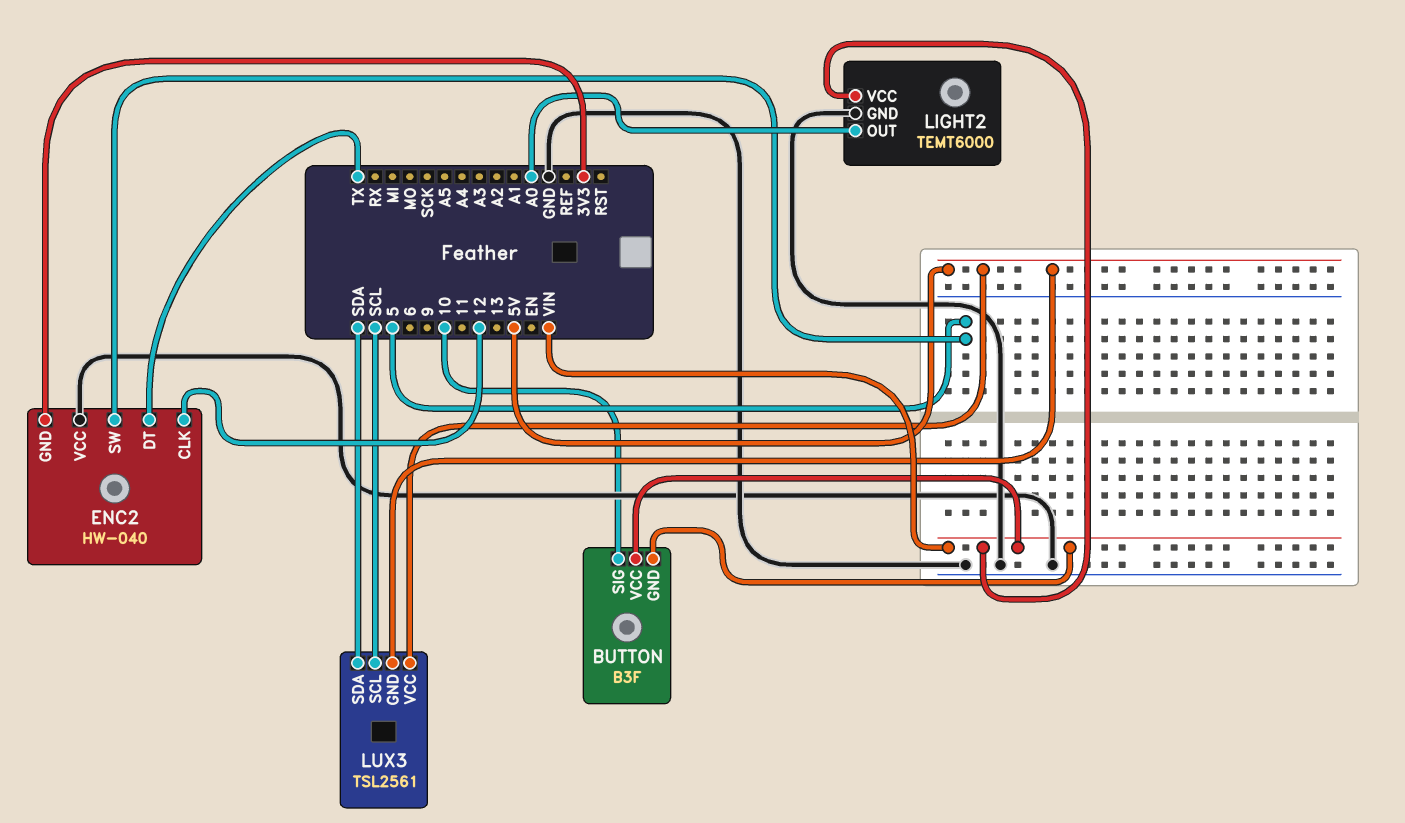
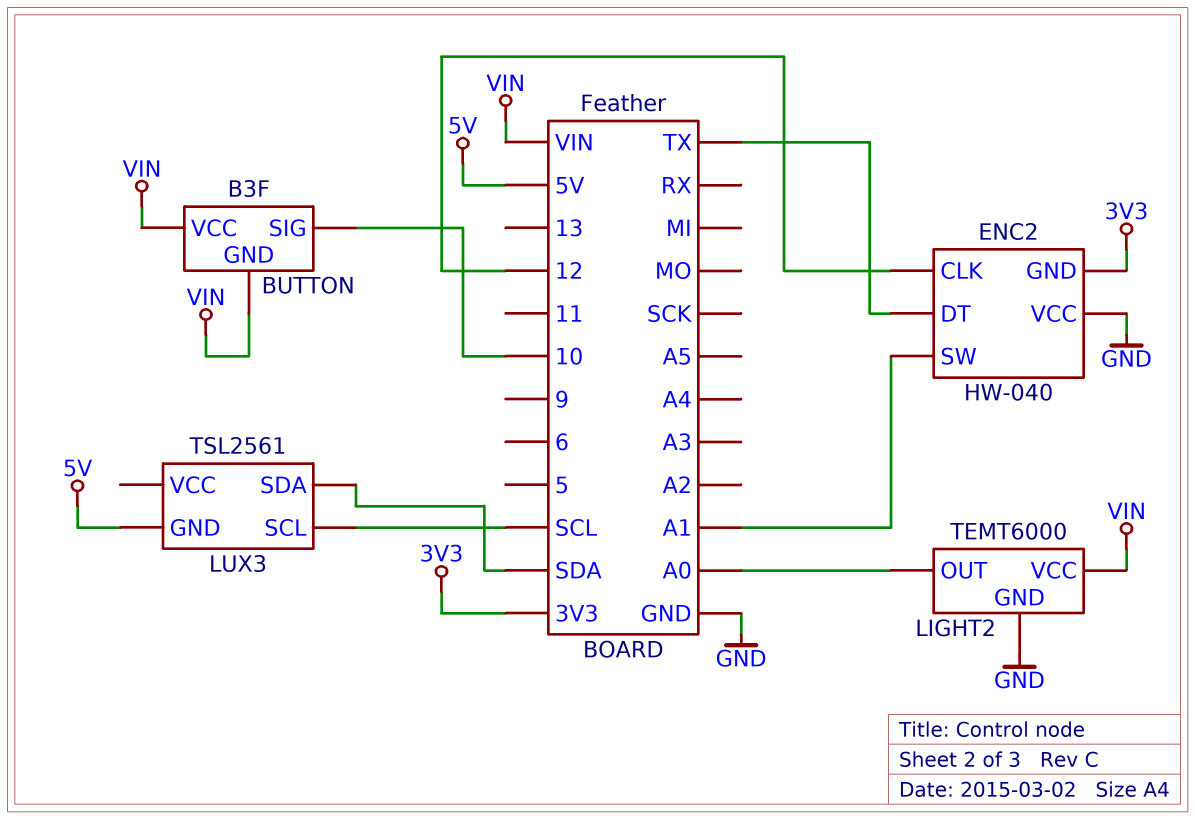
ENC2 pin SW: 5 -> A1
LUX3 pin VCC: 5V -> none

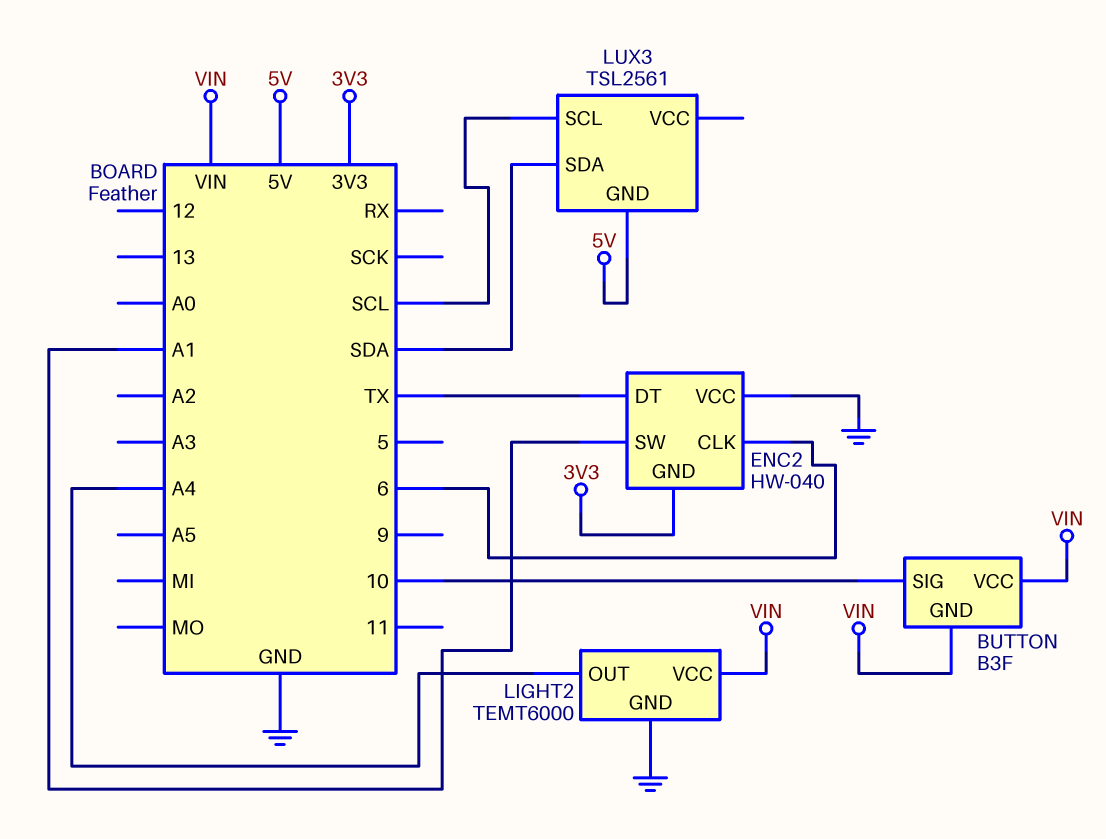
ENC2 pin CLK: 12 -> 6
LIGHT2 pin OUT: A0 -> A4

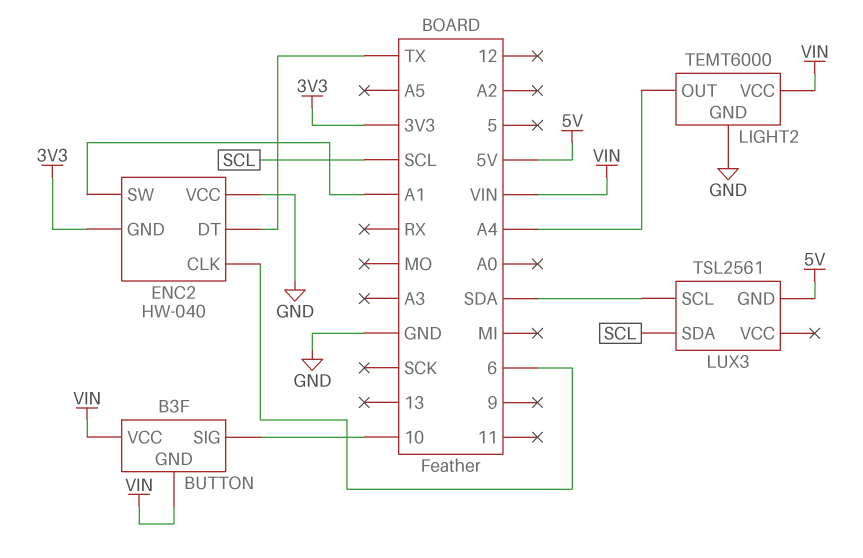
LUX3 pin SCL: SCL -> SDA
LUX3 pin SDA: SDA -> SCL

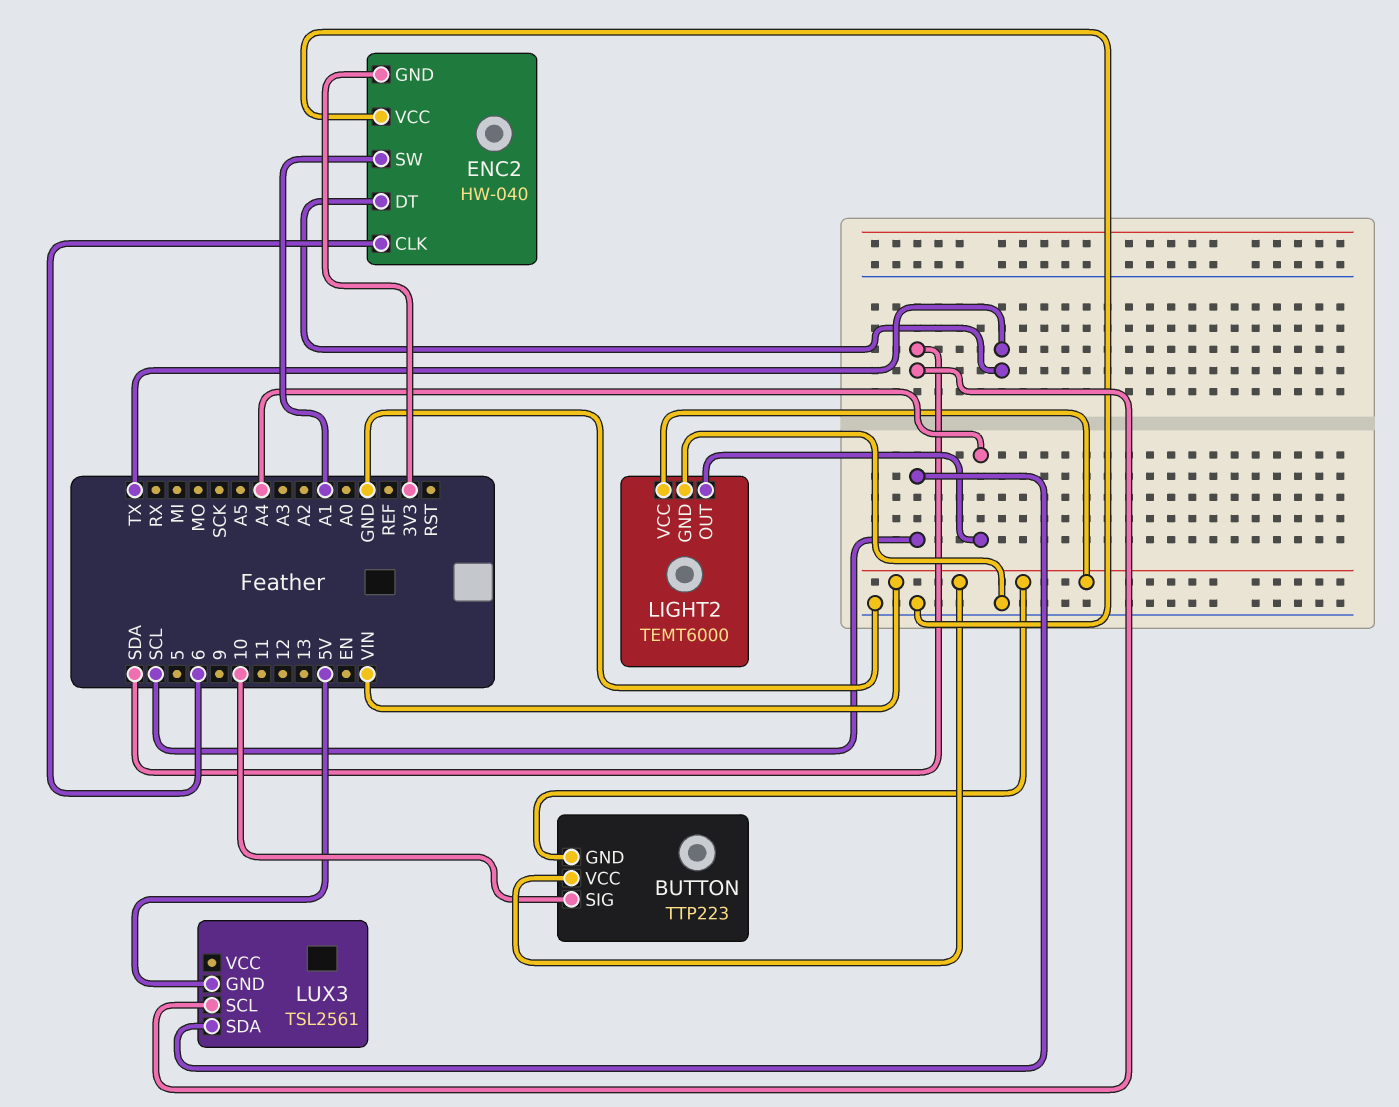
BUTTON: B3F -> TTP223

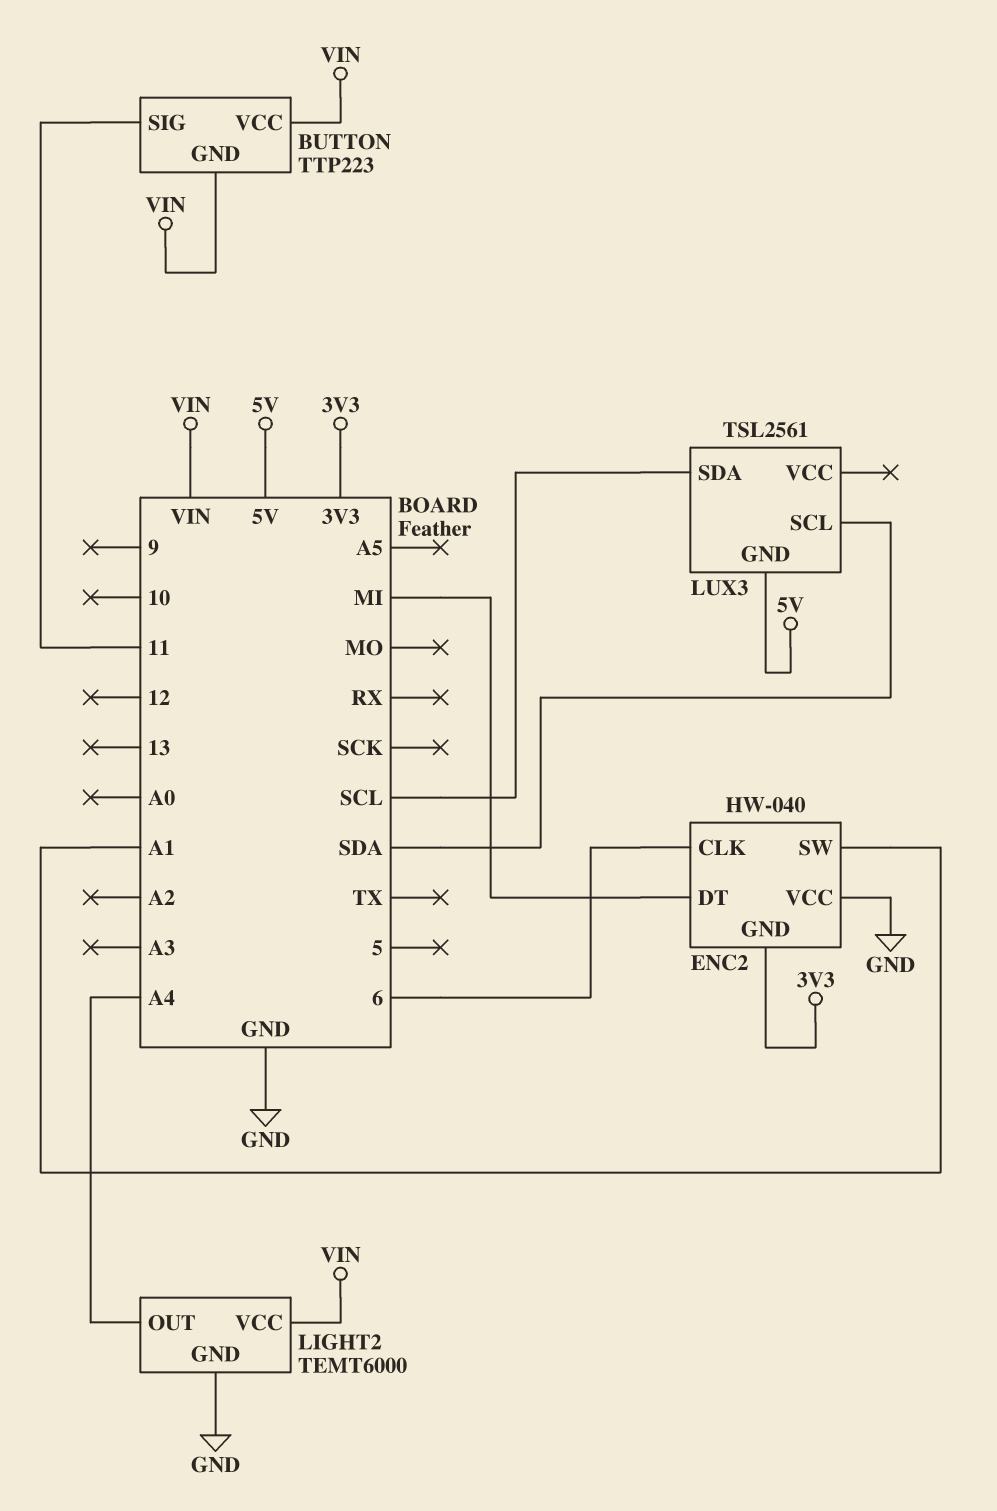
BUTTON pin SIG: 10 -> 11
ENC2 pin DT: TX -> MI

